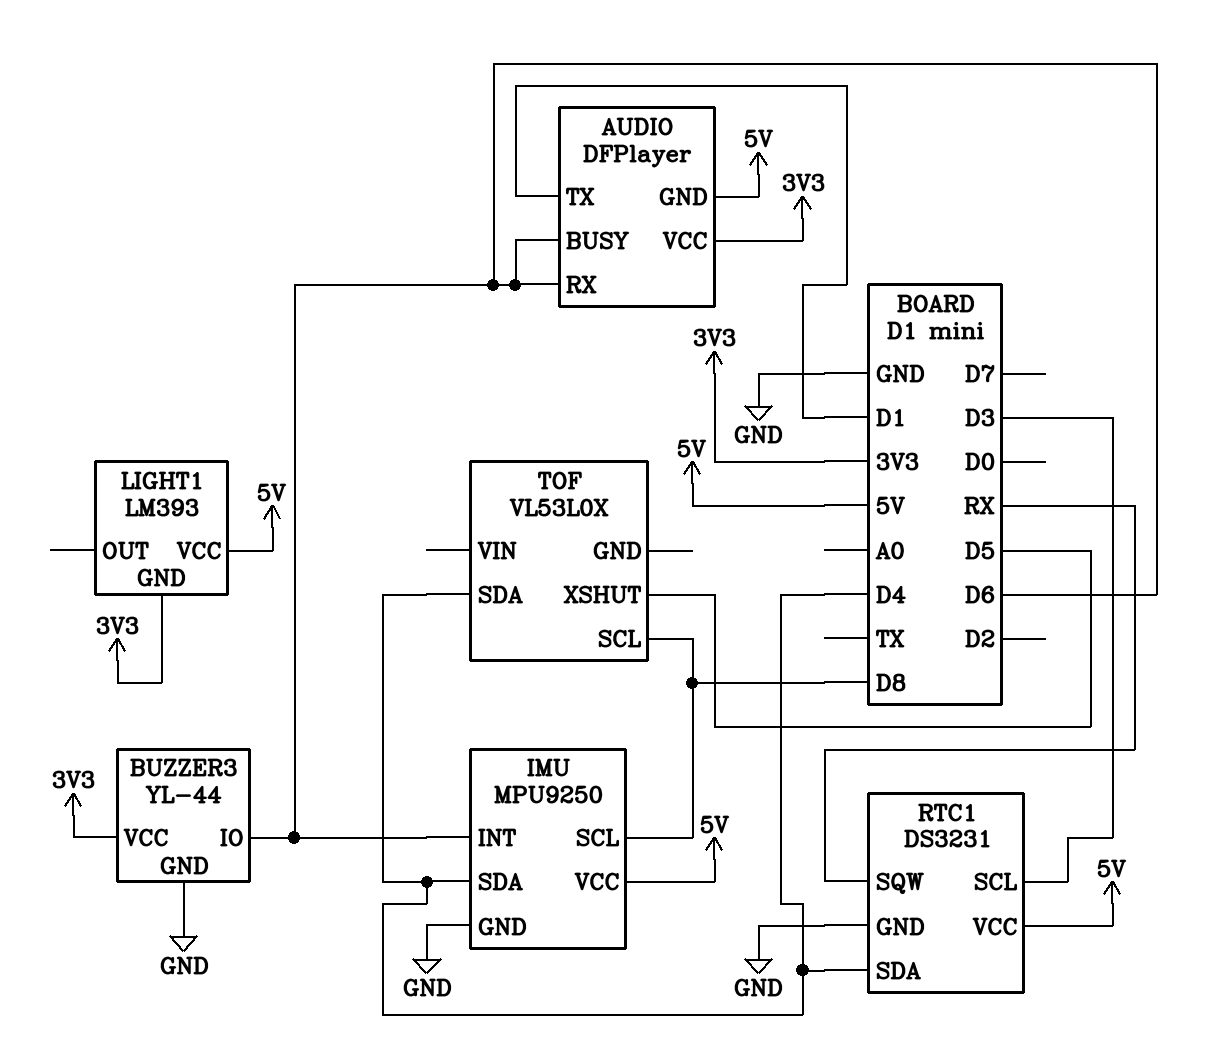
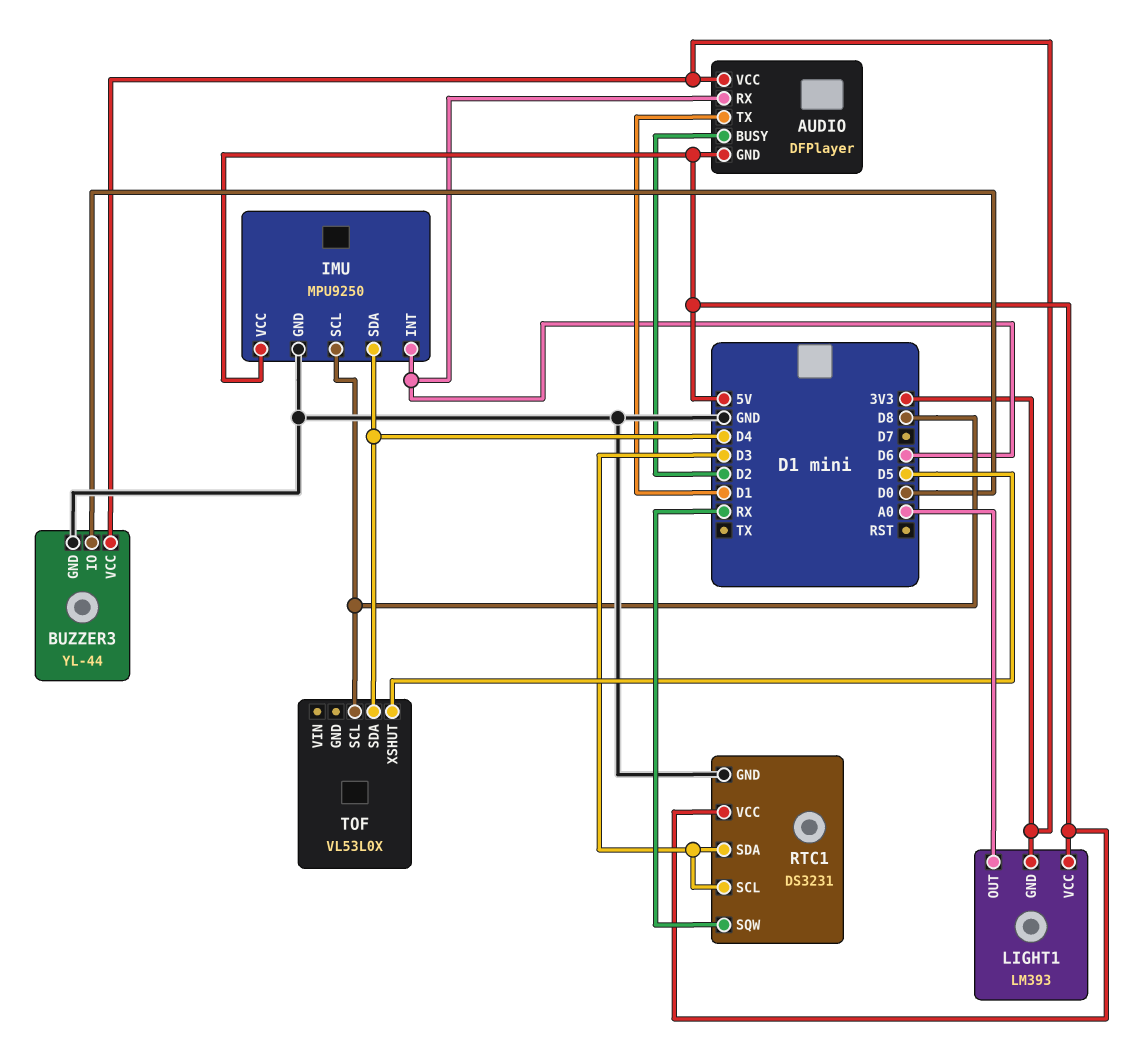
AUDIO pin BUSY: D6 -> D2
BUZZER3 pin IO: D6 -> D0
LIGHT1 pin OUT: none -> A0
RTC1 pin SDA: D4 -> D3

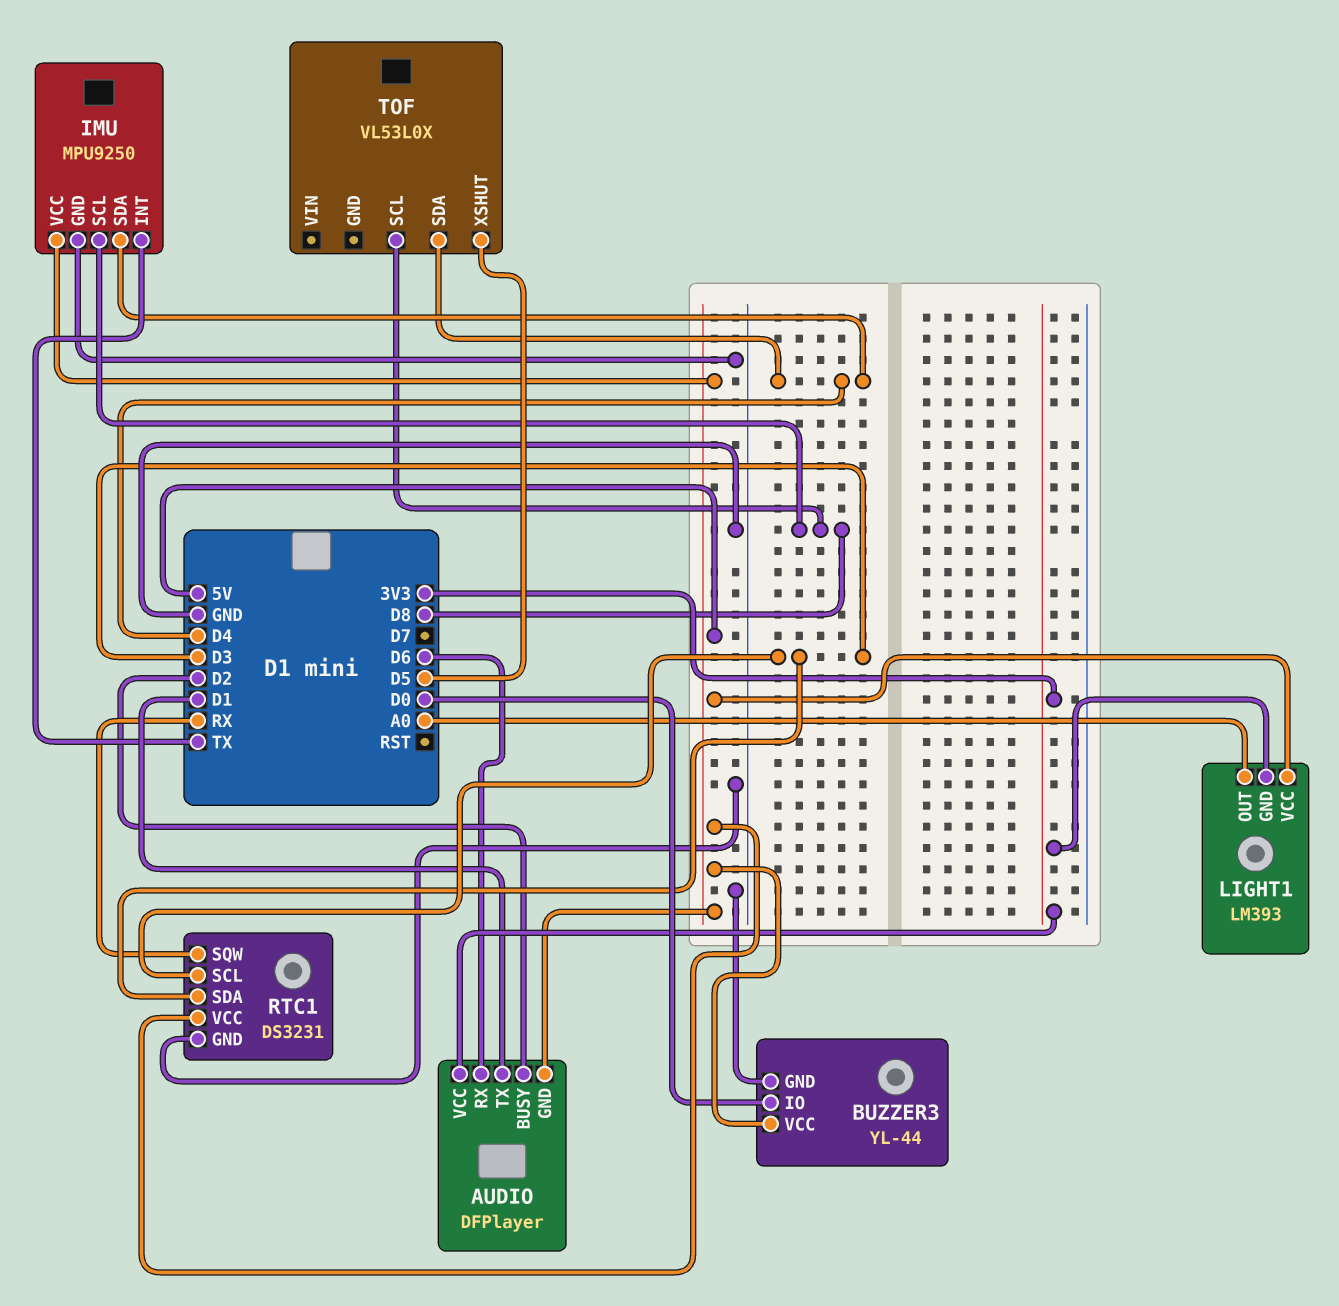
BUZZER3 pin VCC: 3V3 -> 5V
IMU pin INT: D6 -> TX

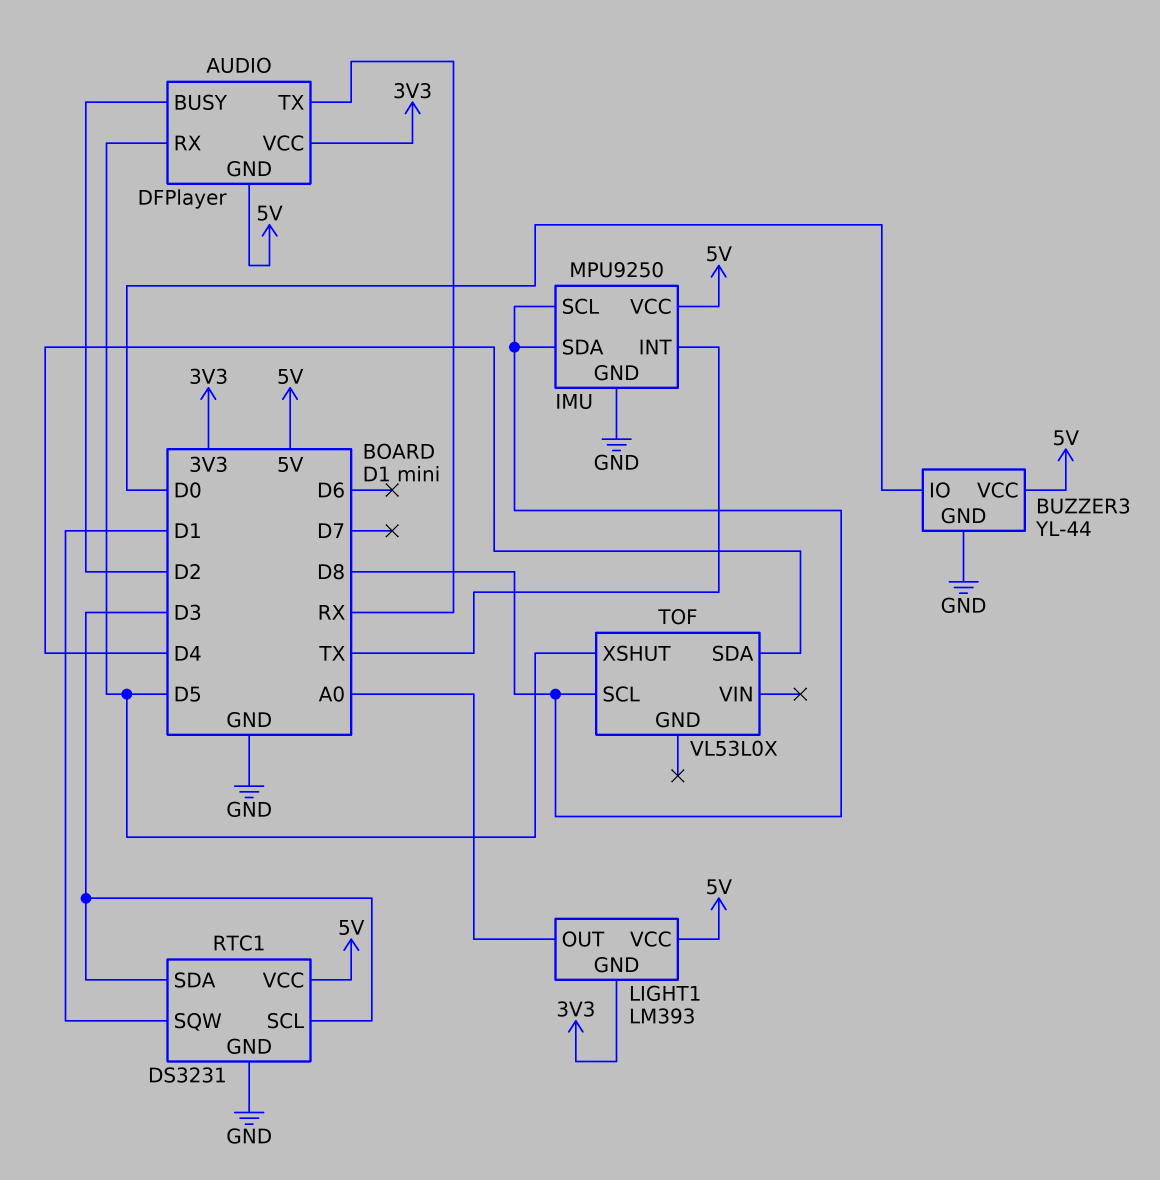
AUDIO pin RX: D6 -> D5
AUDIO pin TX: D1 -> RX
IMU pin SDA: D4 -> D8
RTC1 pin SQW: RX -> D1

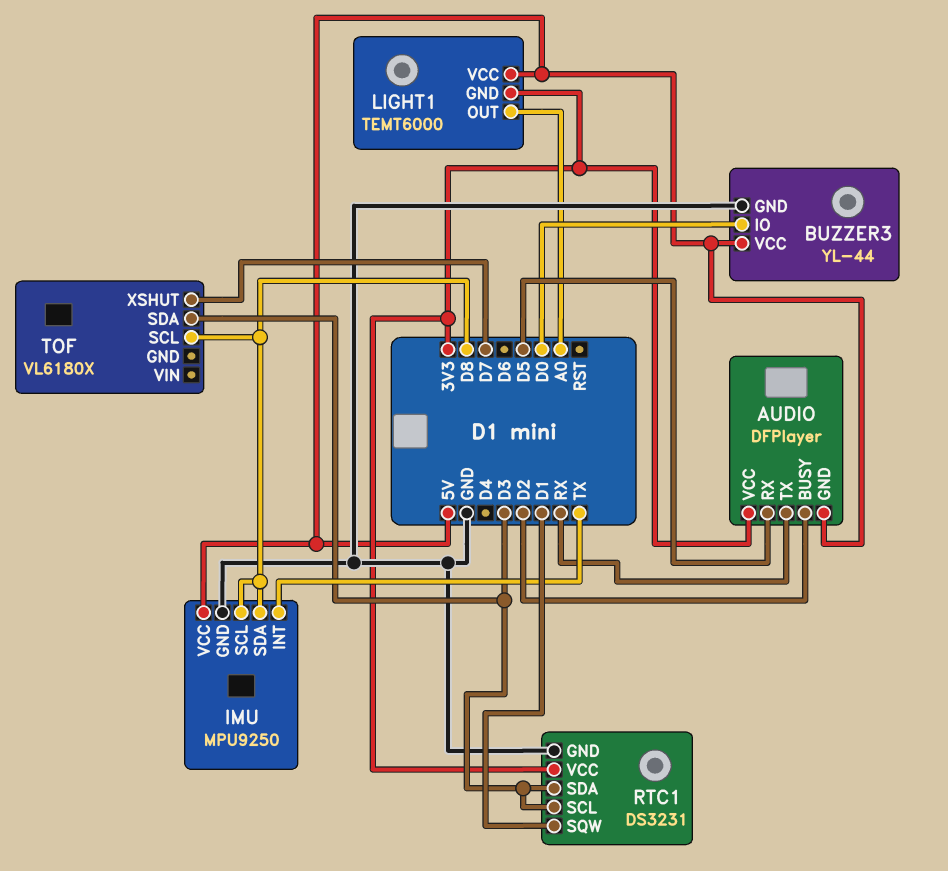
LIGHT1: LM393 -> TEMT6000
RTC1 pin VCC: 5V -> 3V3
TOF: VL53L0X -> VL6180X
TOF pin SDA: D4 -> D3
TOF pin XSHUT: D5 -> D7

